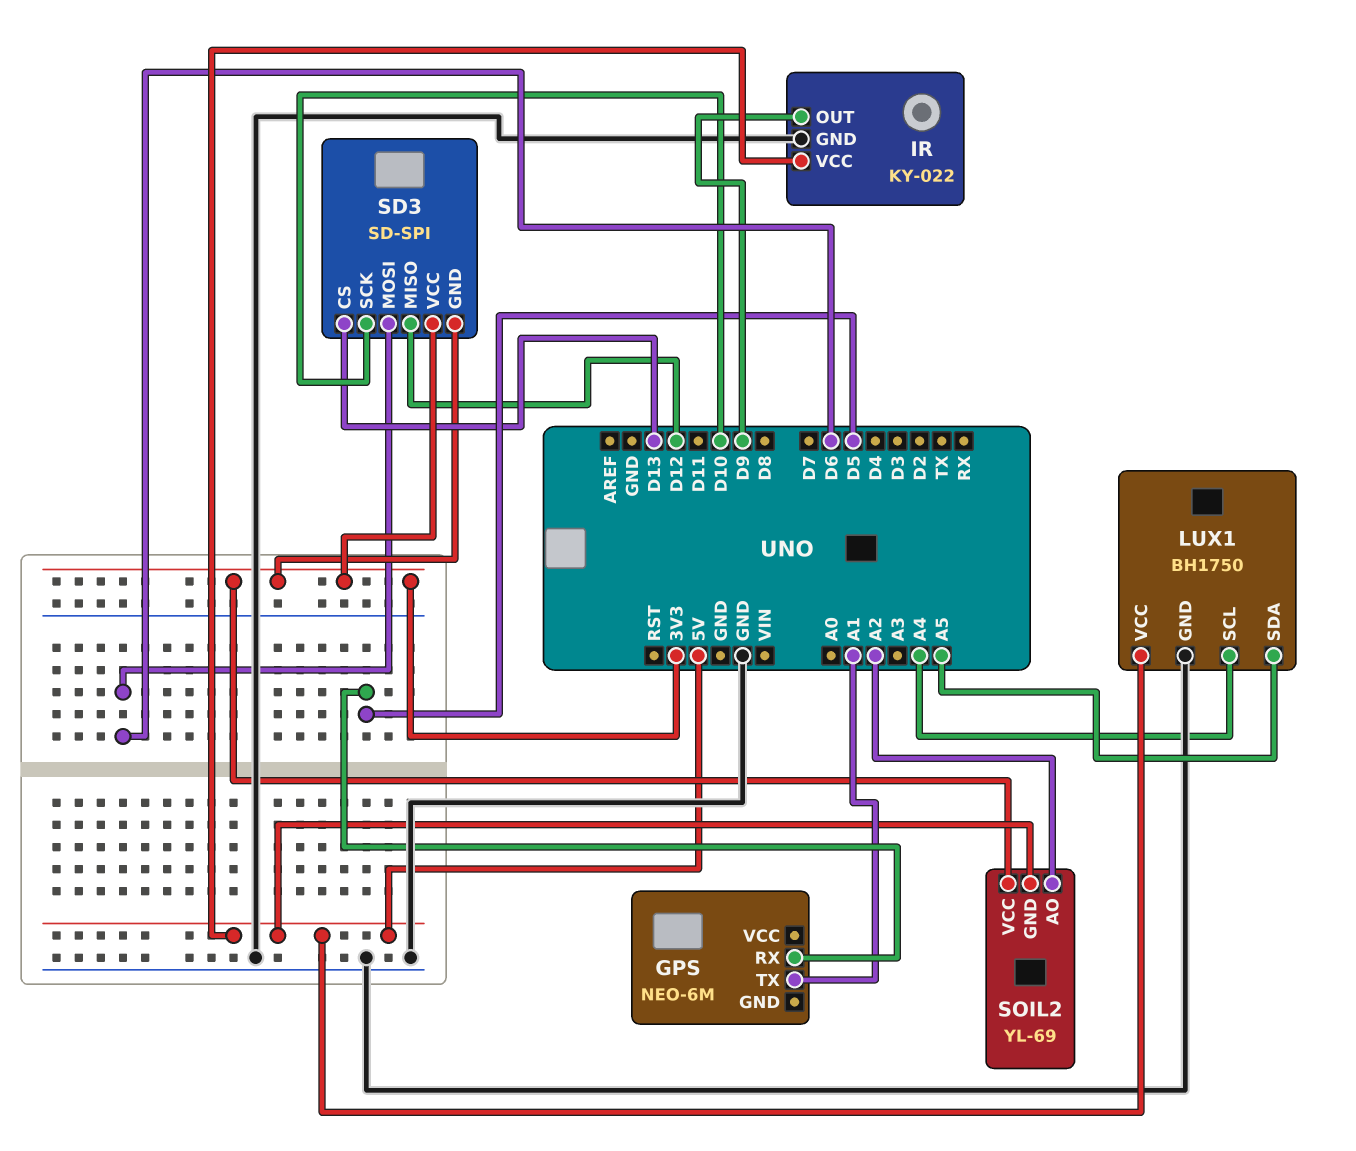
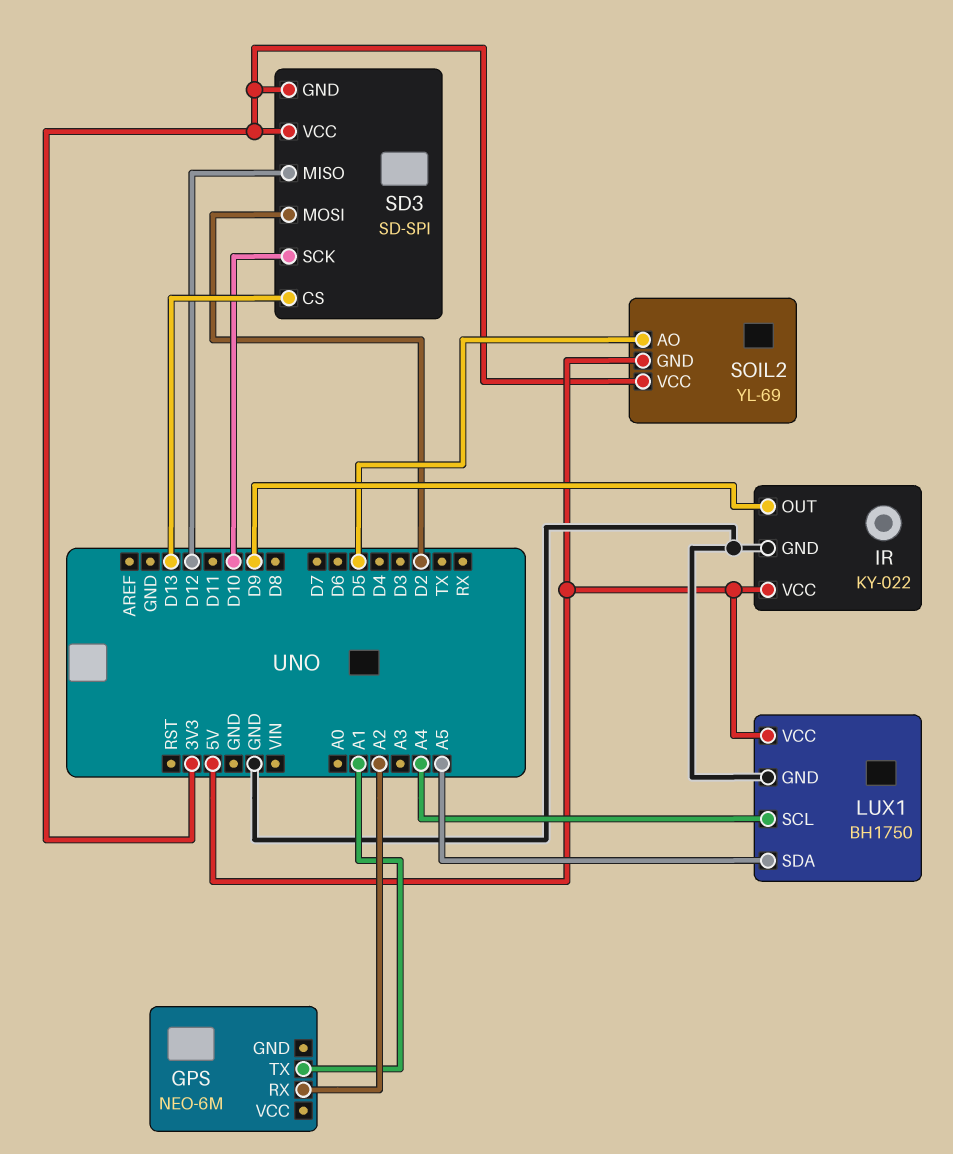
GPS pin RX: D5 -> A2
SD3 pin MOSI: D6 -> D2
SOIL2 pin AO: A2 -> D5

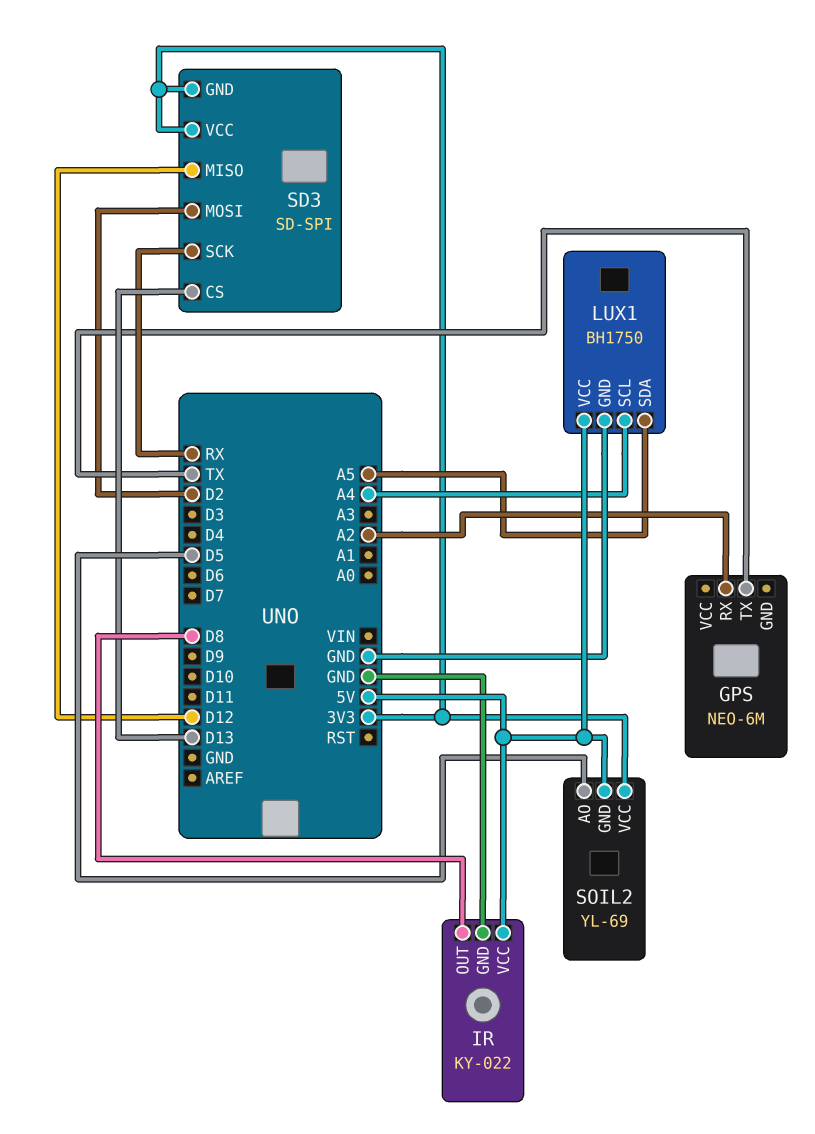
GPS pin TX: A1 -> TX
IR pin OUT: D9 -> D8
SD3 pin SCK: D10 -> RX

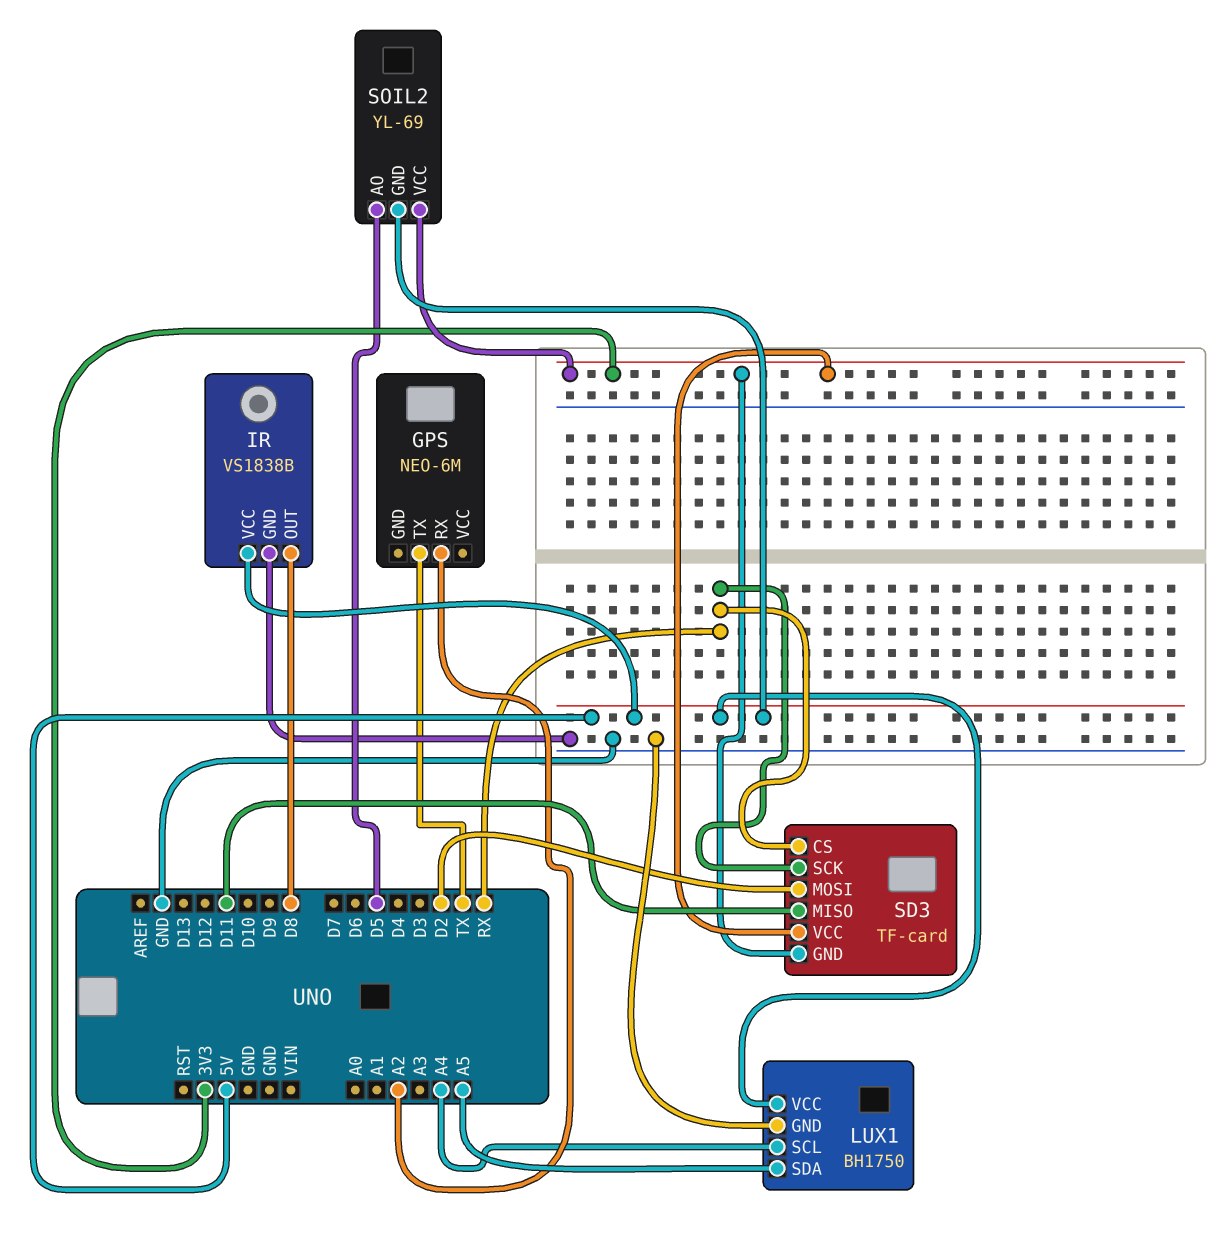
IR: KY-022 -> VS1838B
SD3: SD-SPI -> TF-card
SD3 pin CS: D13 -> RX
SD3 pin MISO: D12 -> D11

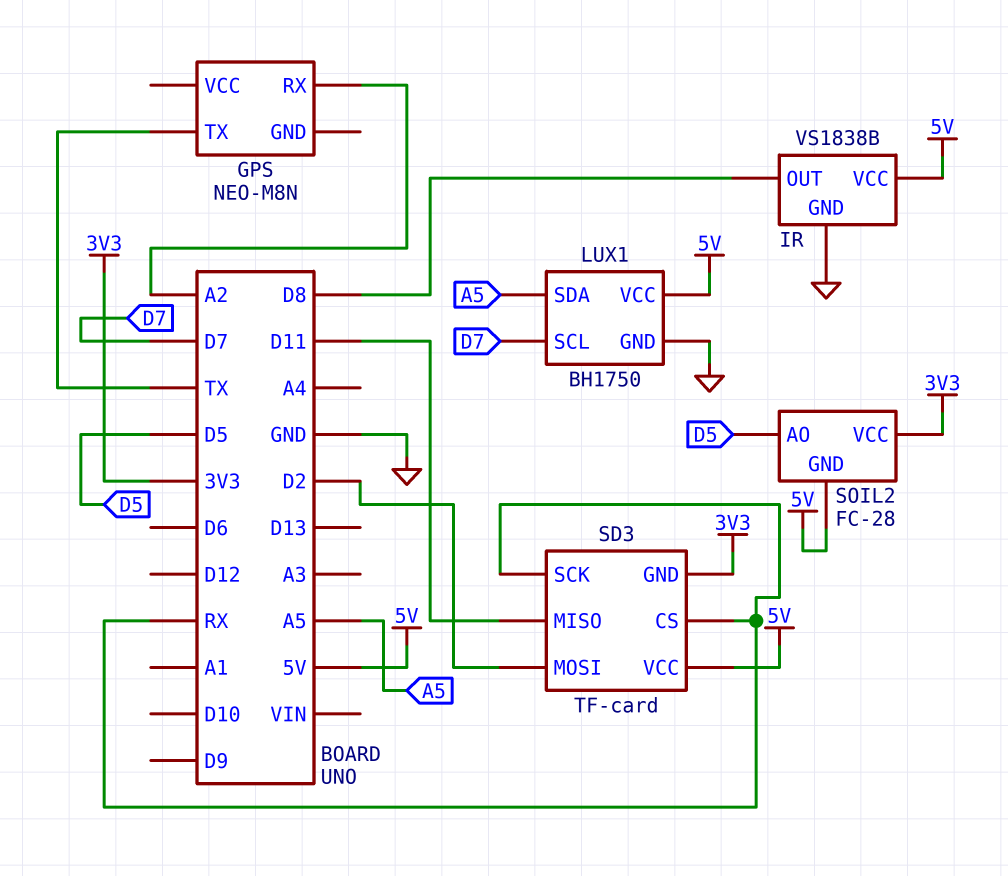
GPS: NEO-6M -> NEO-M8N
LUX1 pin SCL: A4 -> D7
SD3 pin VCC: 3V3 -> 5V
SOIL2: YL-69 -> FC-28

